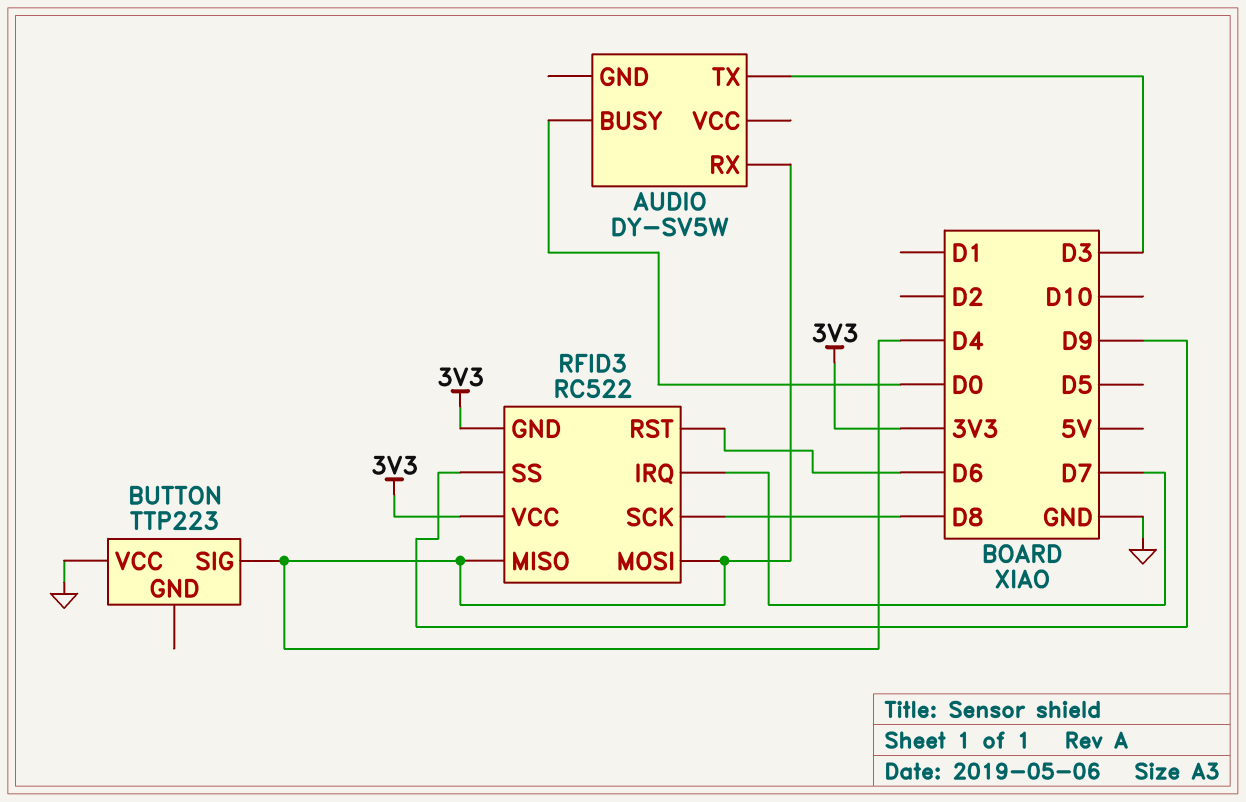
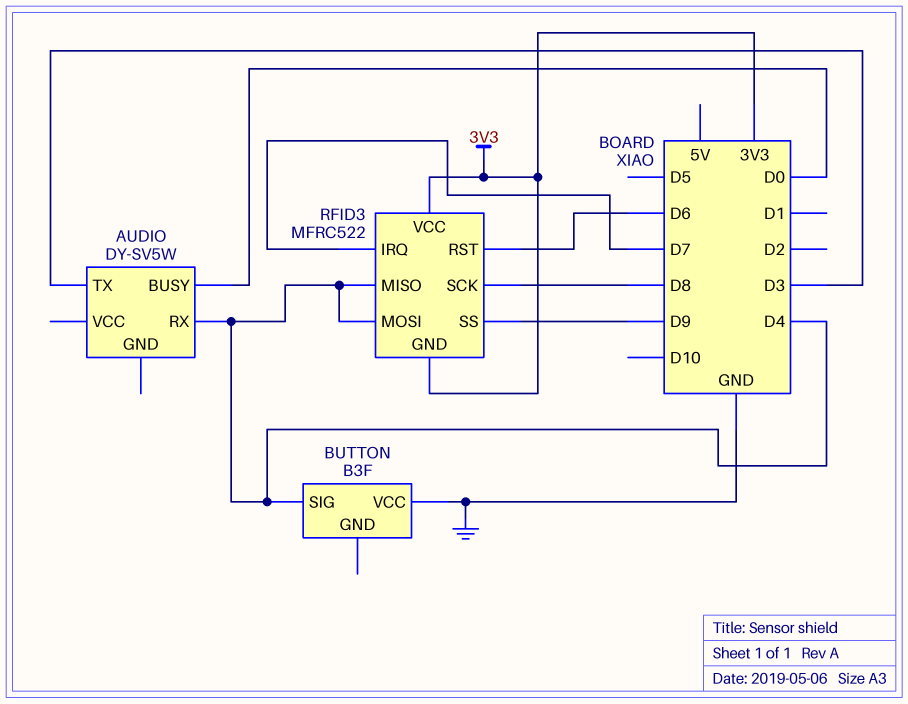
BUTTON: TTP223 -> B3F
RFID3: RC522 -> MFRC522

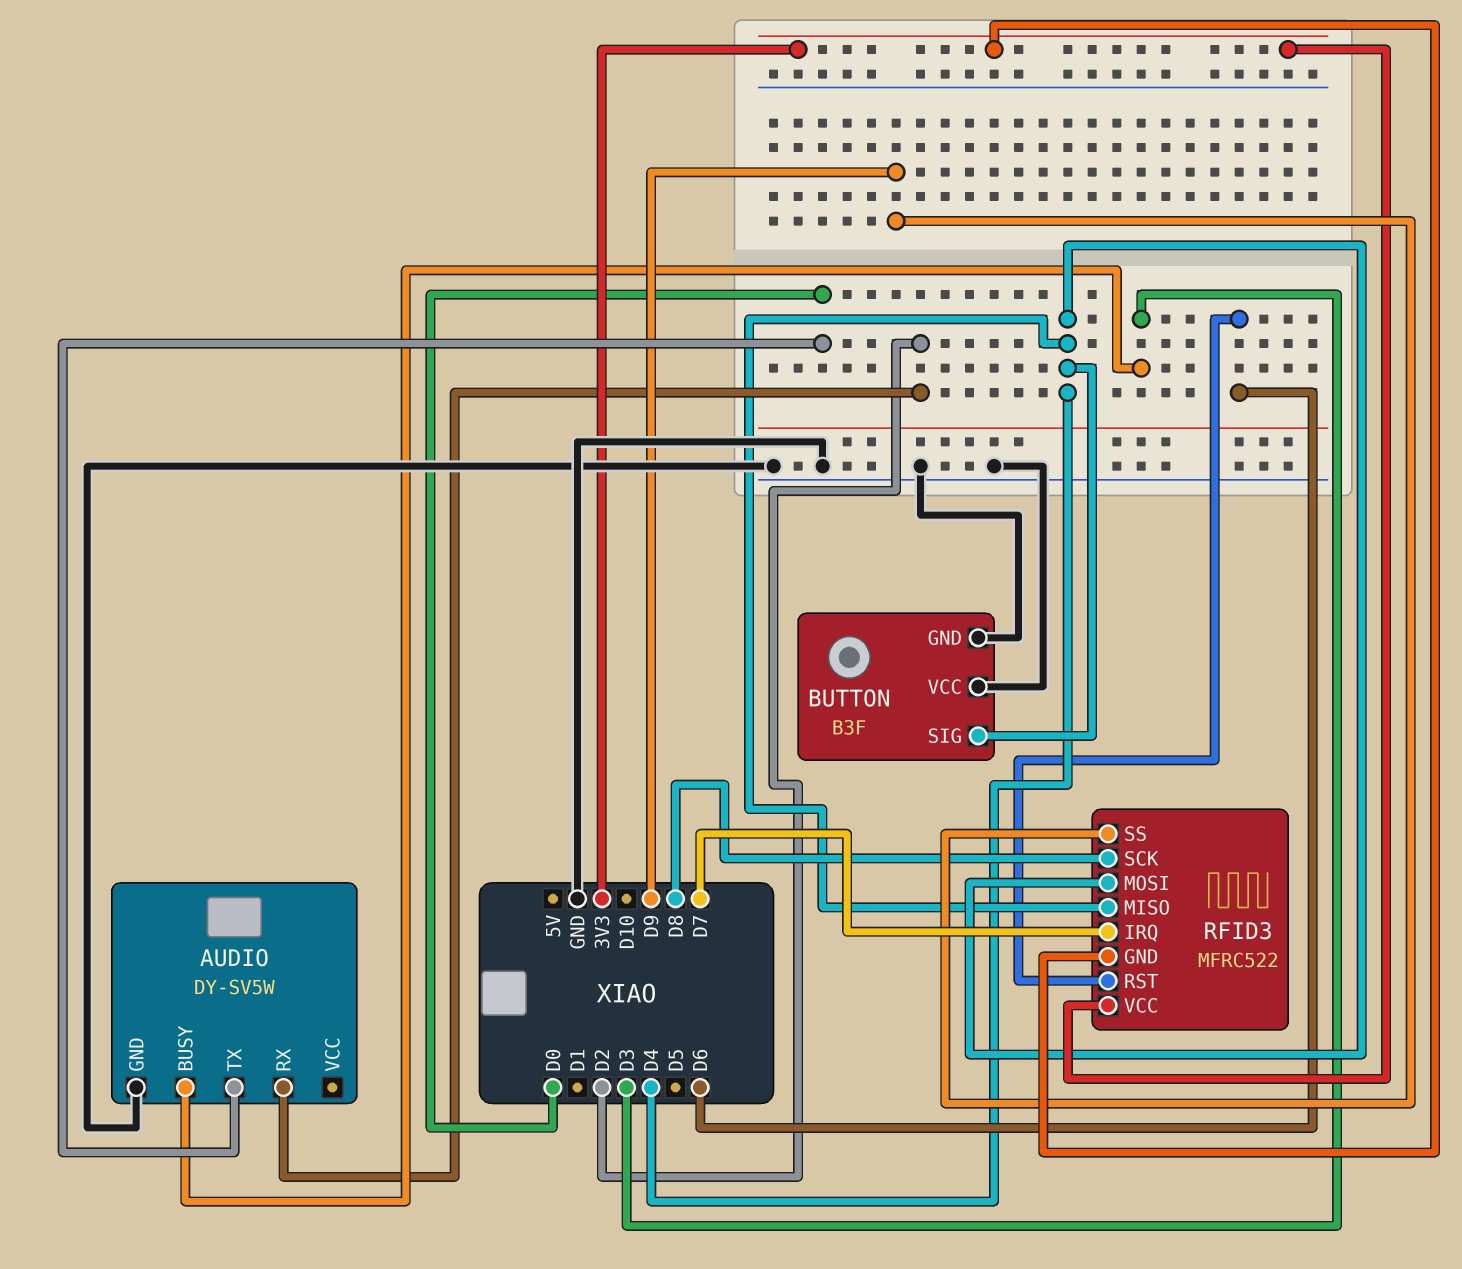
AUDIO pin BUSY: D0 -> D3
AUDIO pin GND: none -> GND
AUDIO pin RX: D4 -> D2
AUDIO pin TX: D3 -> D0
BUTTON pin GND: none -> GND

